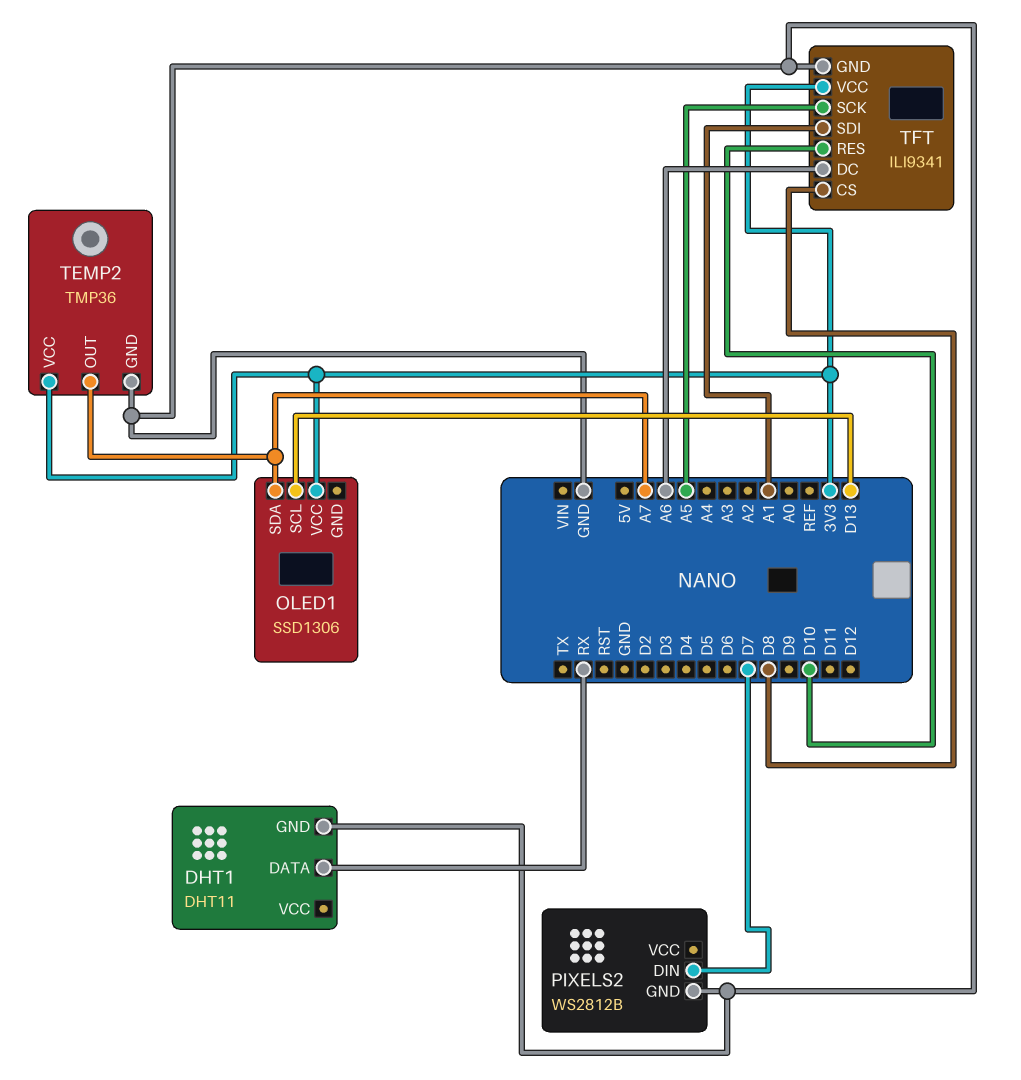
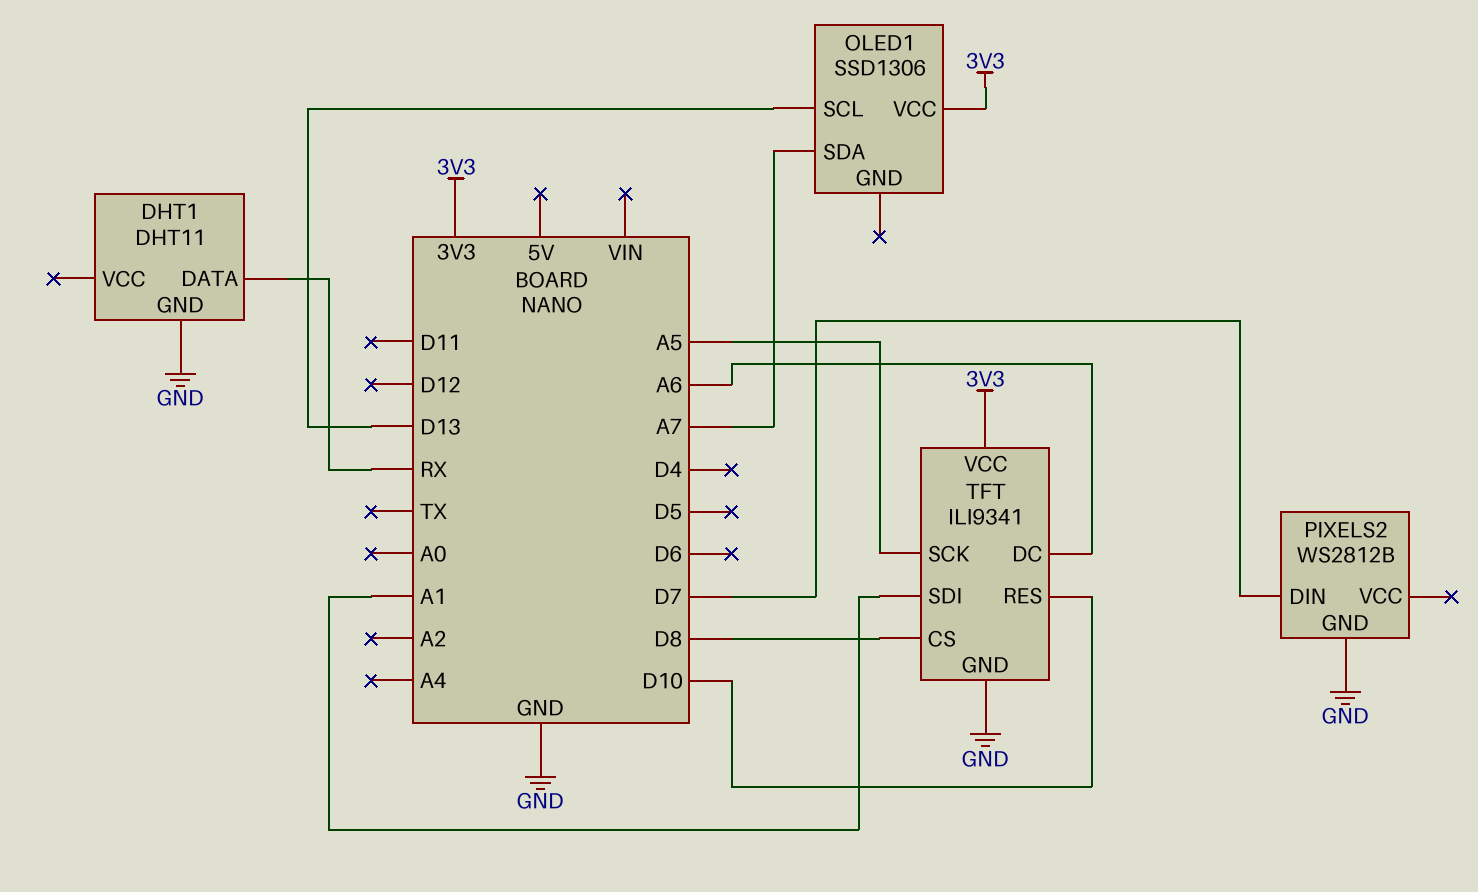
TEMP2: TMP36 -> none
TEMP2 pin GND: GND -> none
TEMP2 pin OUT: A7 -> none
TEMP2 pin VCC: 3V3 -> none

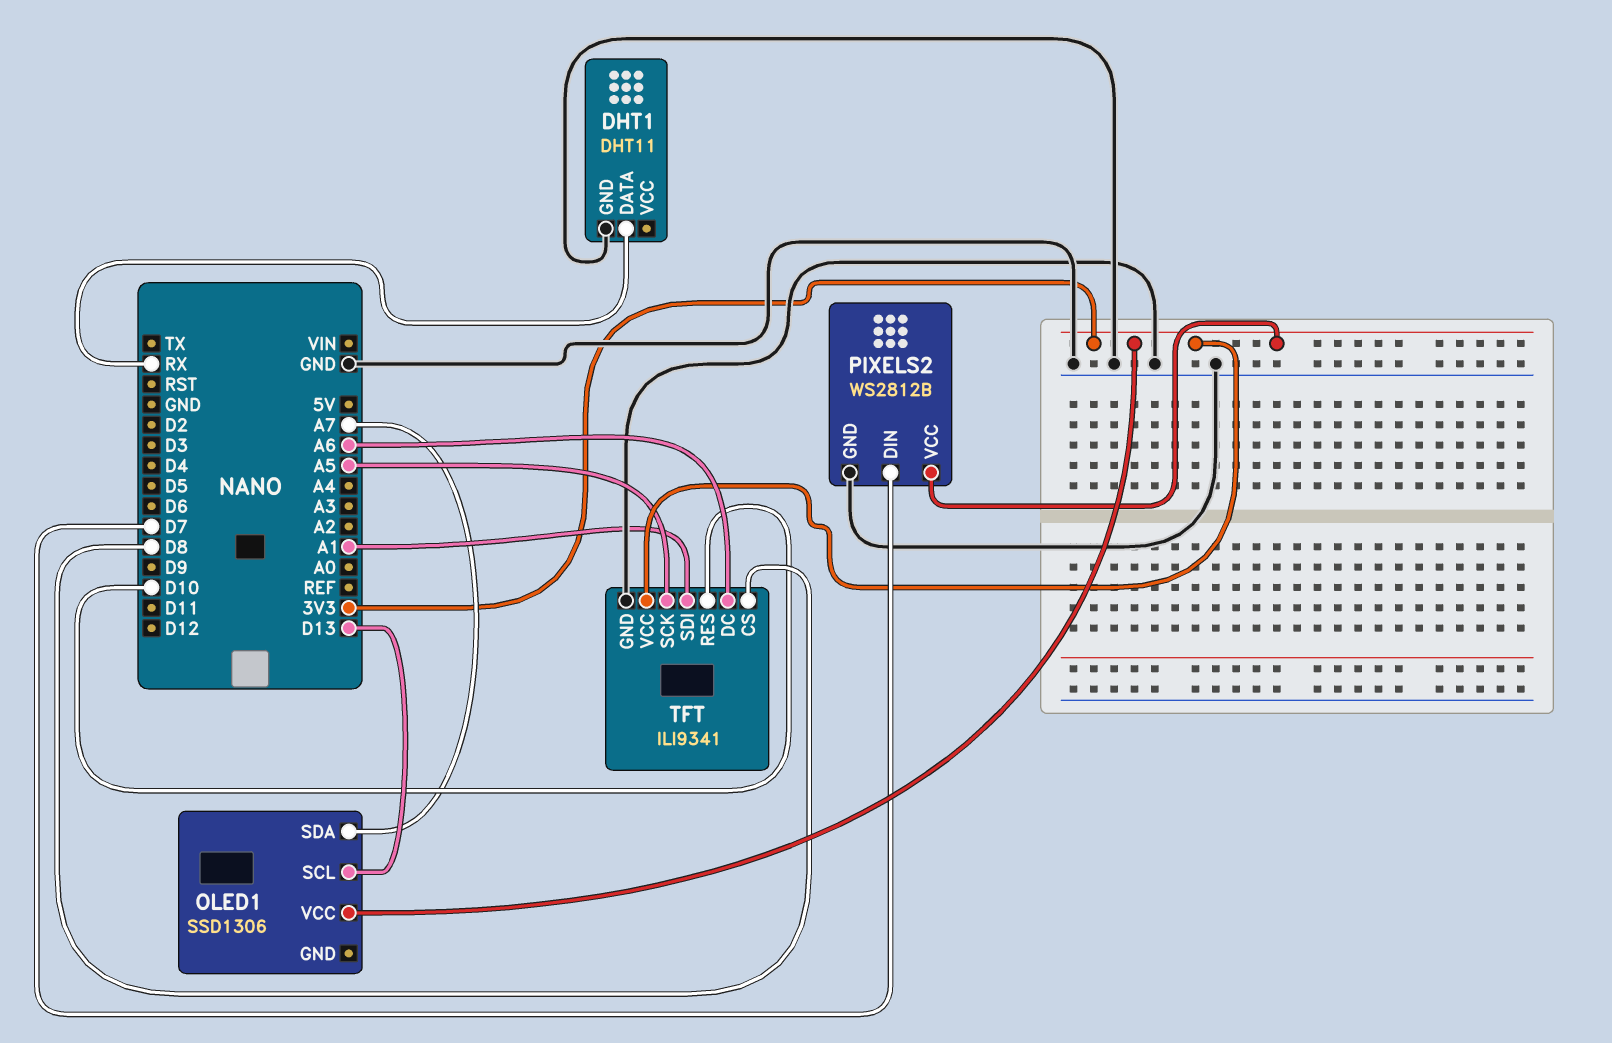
PIXELS2 pin VCC: none -> 3V3

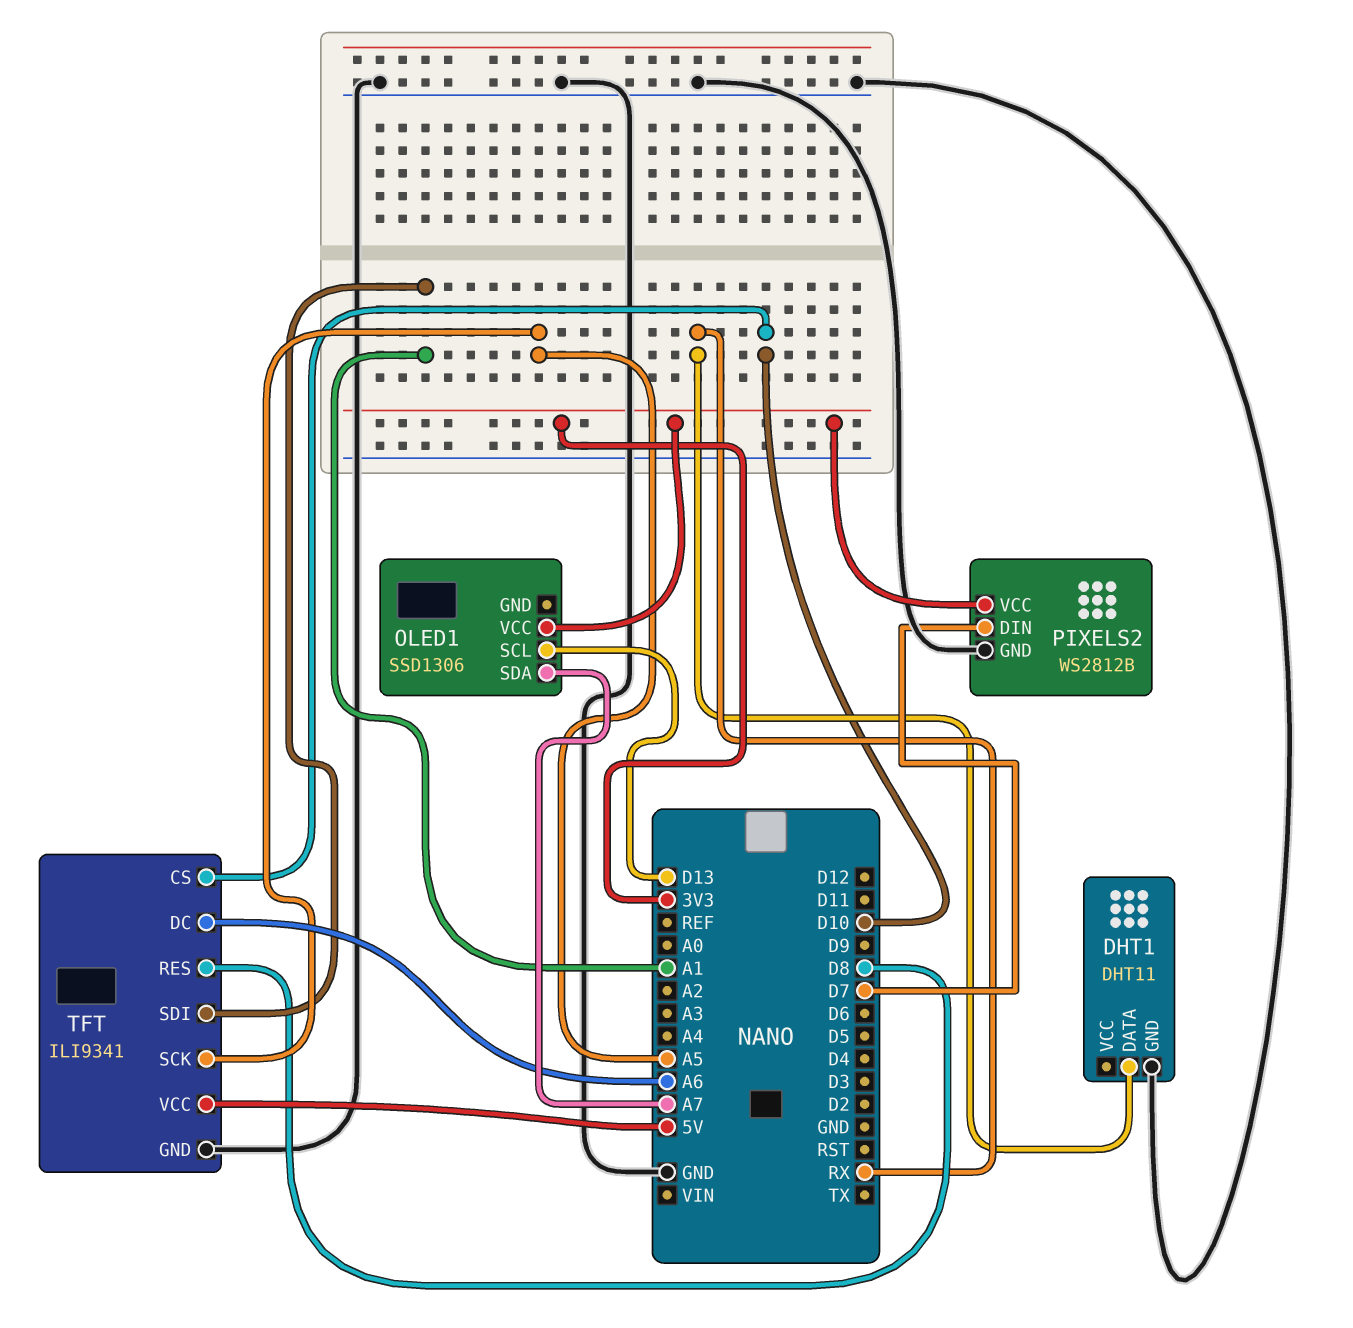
TFT pin CS: D8 -> D10
TFT pin RES: D10 -> D8
TFT pin VCC: 3V3 -> 5V

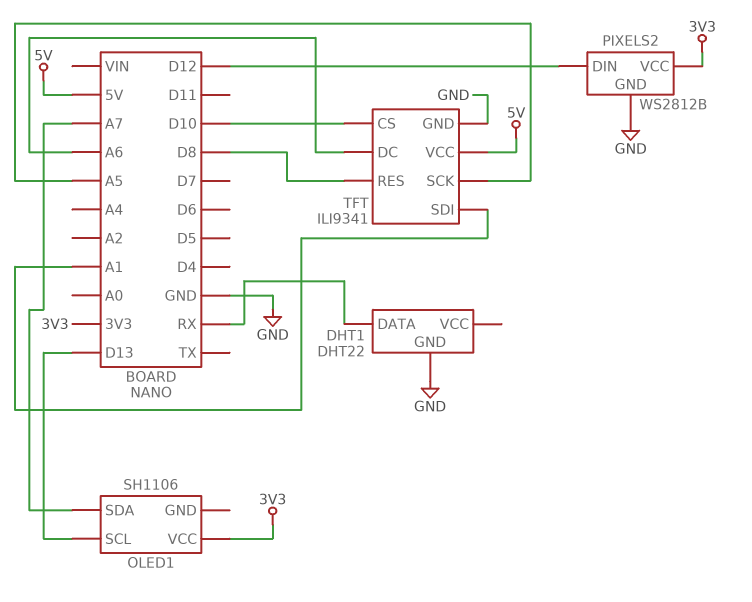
DHT1: DHT11 -> DHT22
OLED1: SSD1306 -> SH1106
PIXELS2 pin DIN: D7 -> D12

